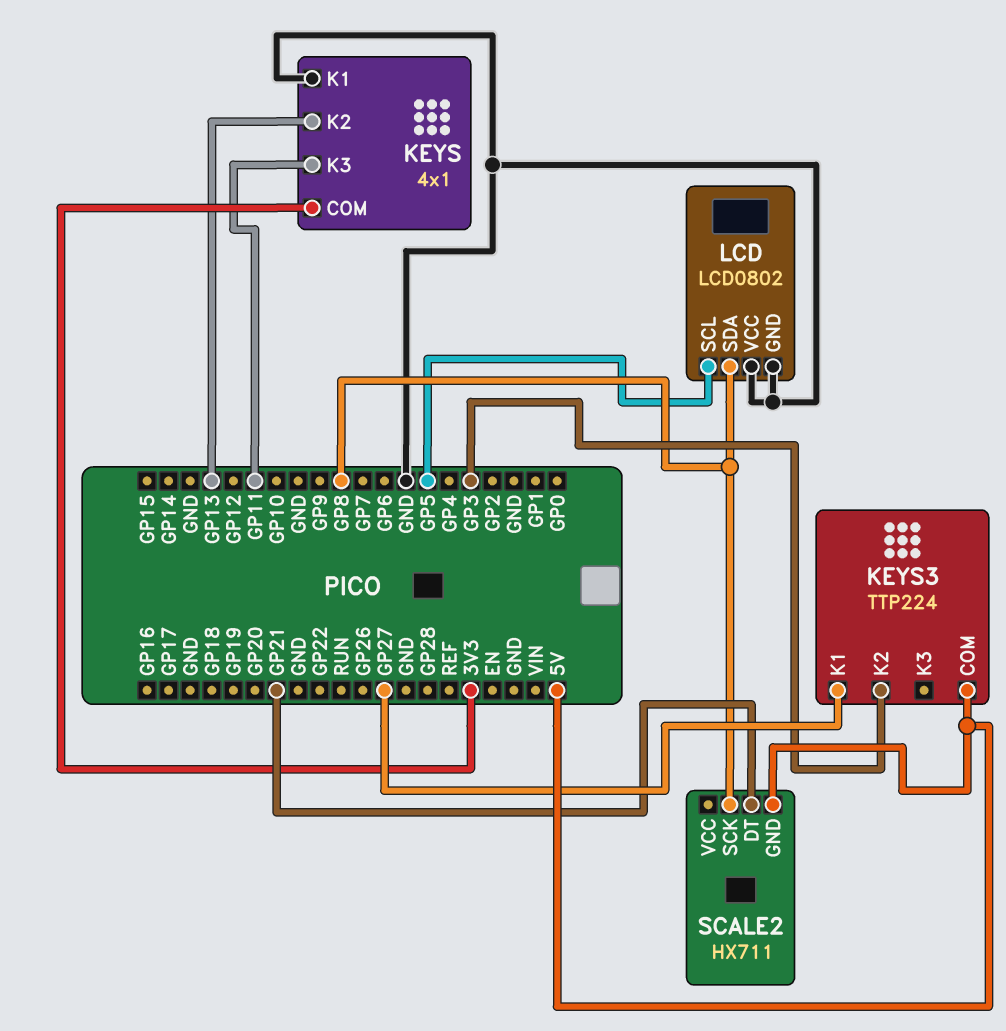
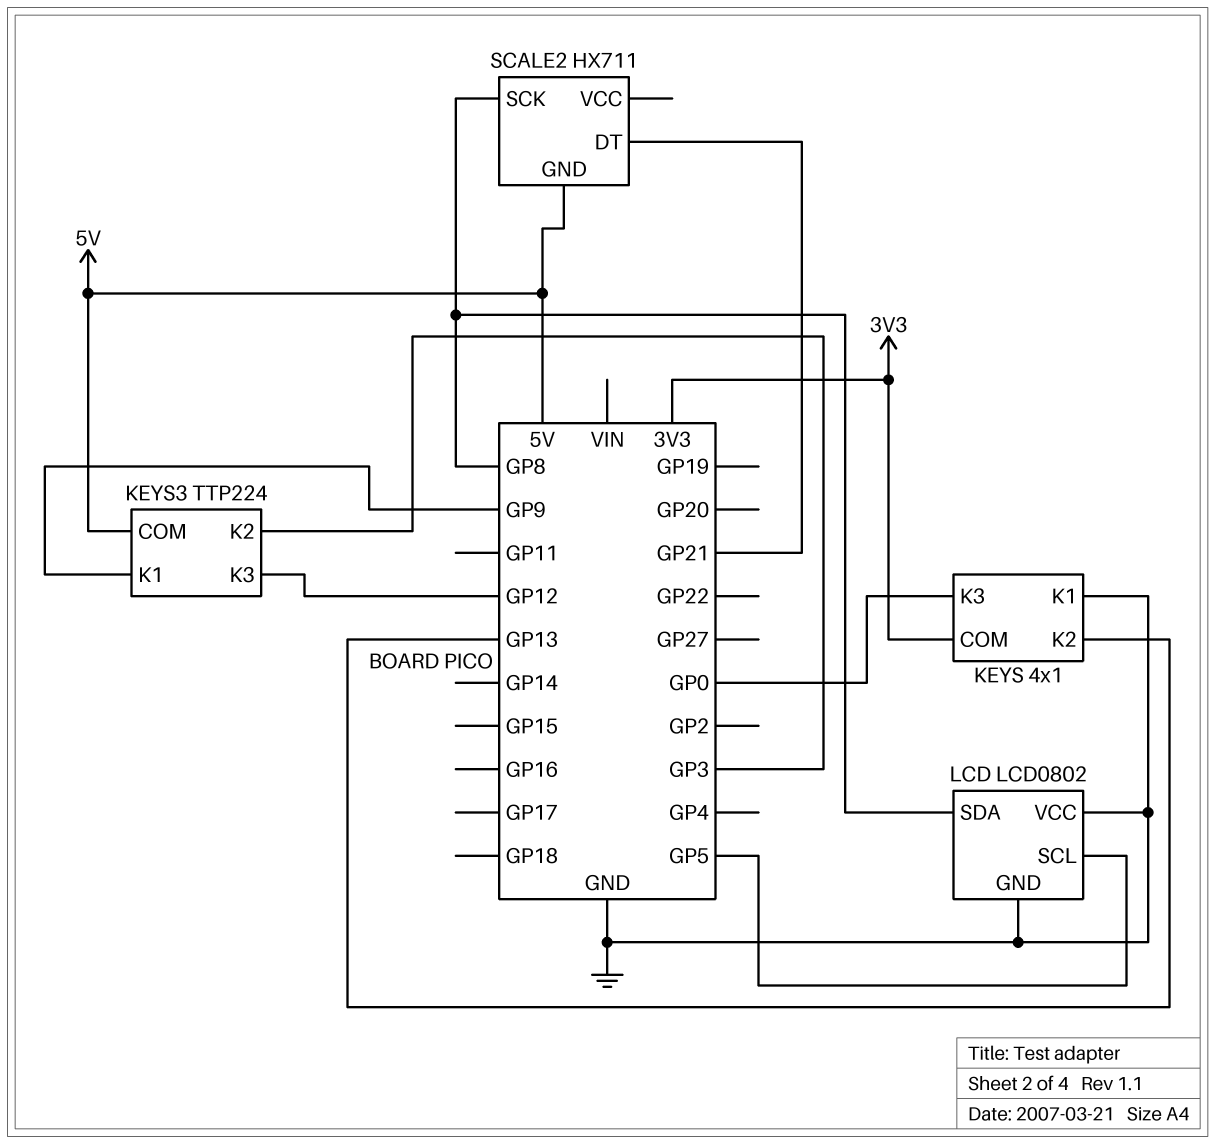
KEYS pin K3: GP11 -> GP0
KEYS3 pin K1: GP27 -> GP9
KEYS3 pin K3: none -> GP12

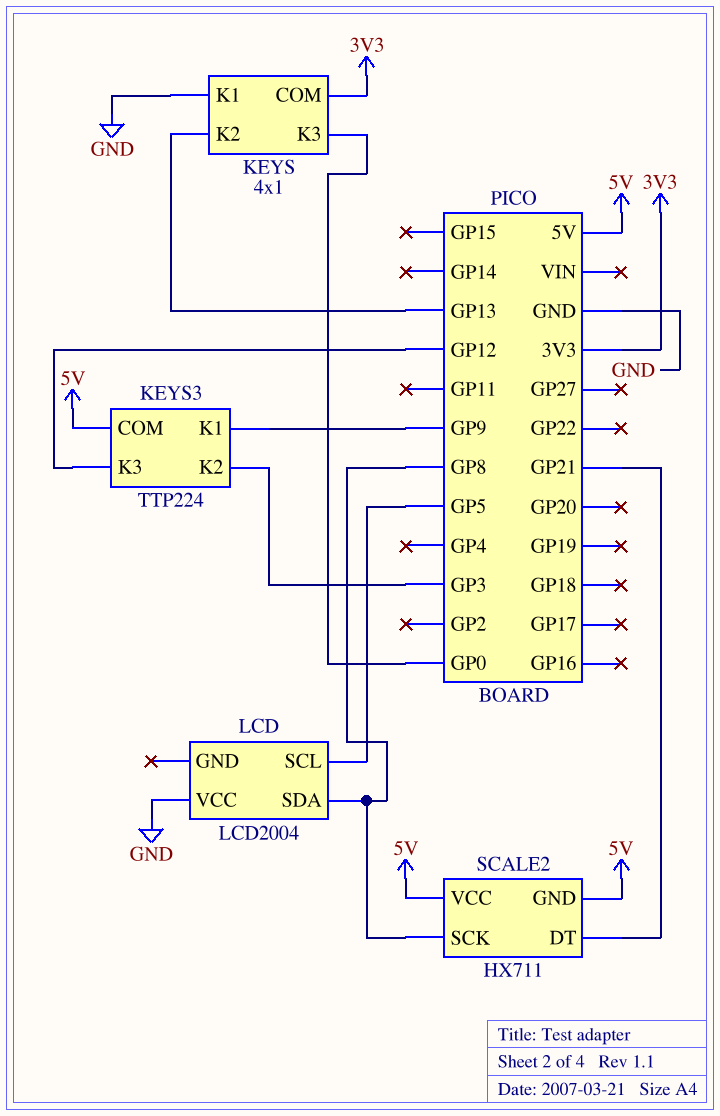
LCD: LCD0802 -> LCD2004
LCD pin GND: GND -> none
SCALE2 pin VCC: none -> 5V

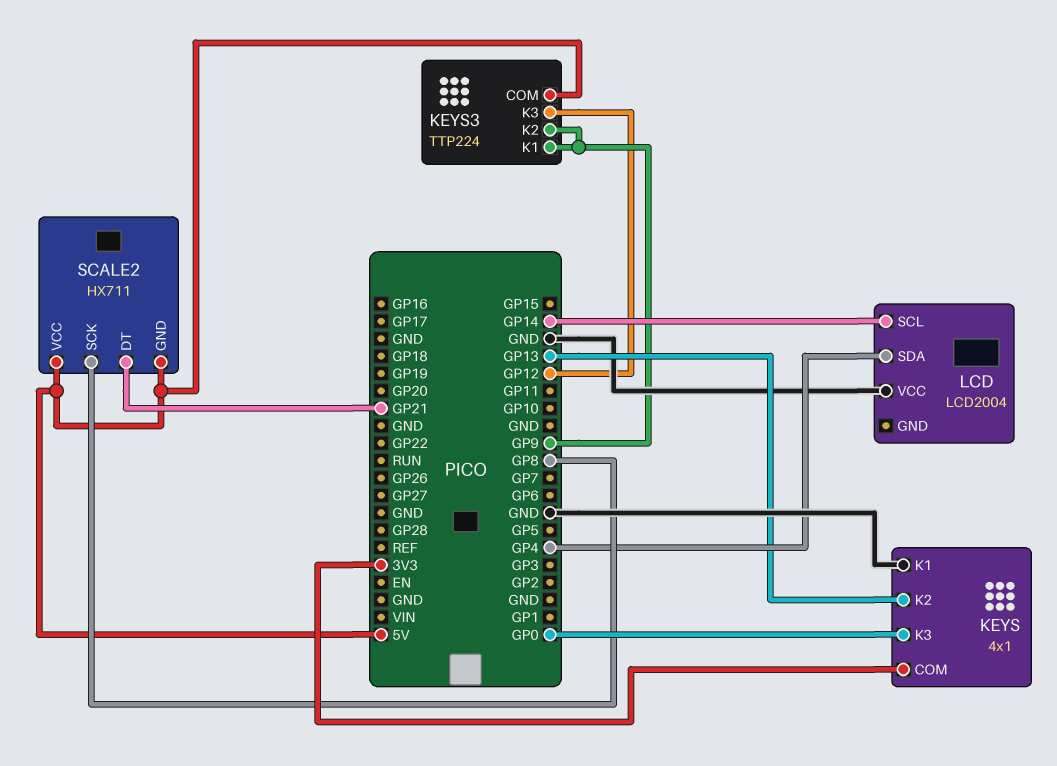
KEYS3 pin K2: GP3 -> GP9
LCD pin SCL: GP5 -> GP14
LCD pin SDA: GP8 -> GP4

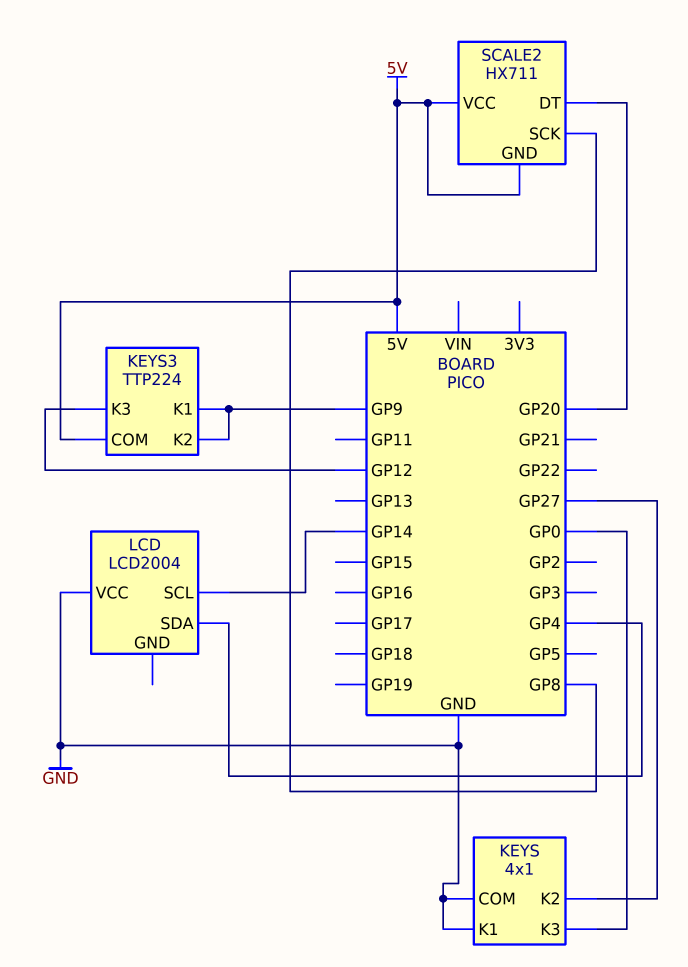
KEYS pin COM: 3V3 -> GND
KEYS pin K2: GP13 -> GP27
SCALE2 pin DT: GP21 -> GP20

